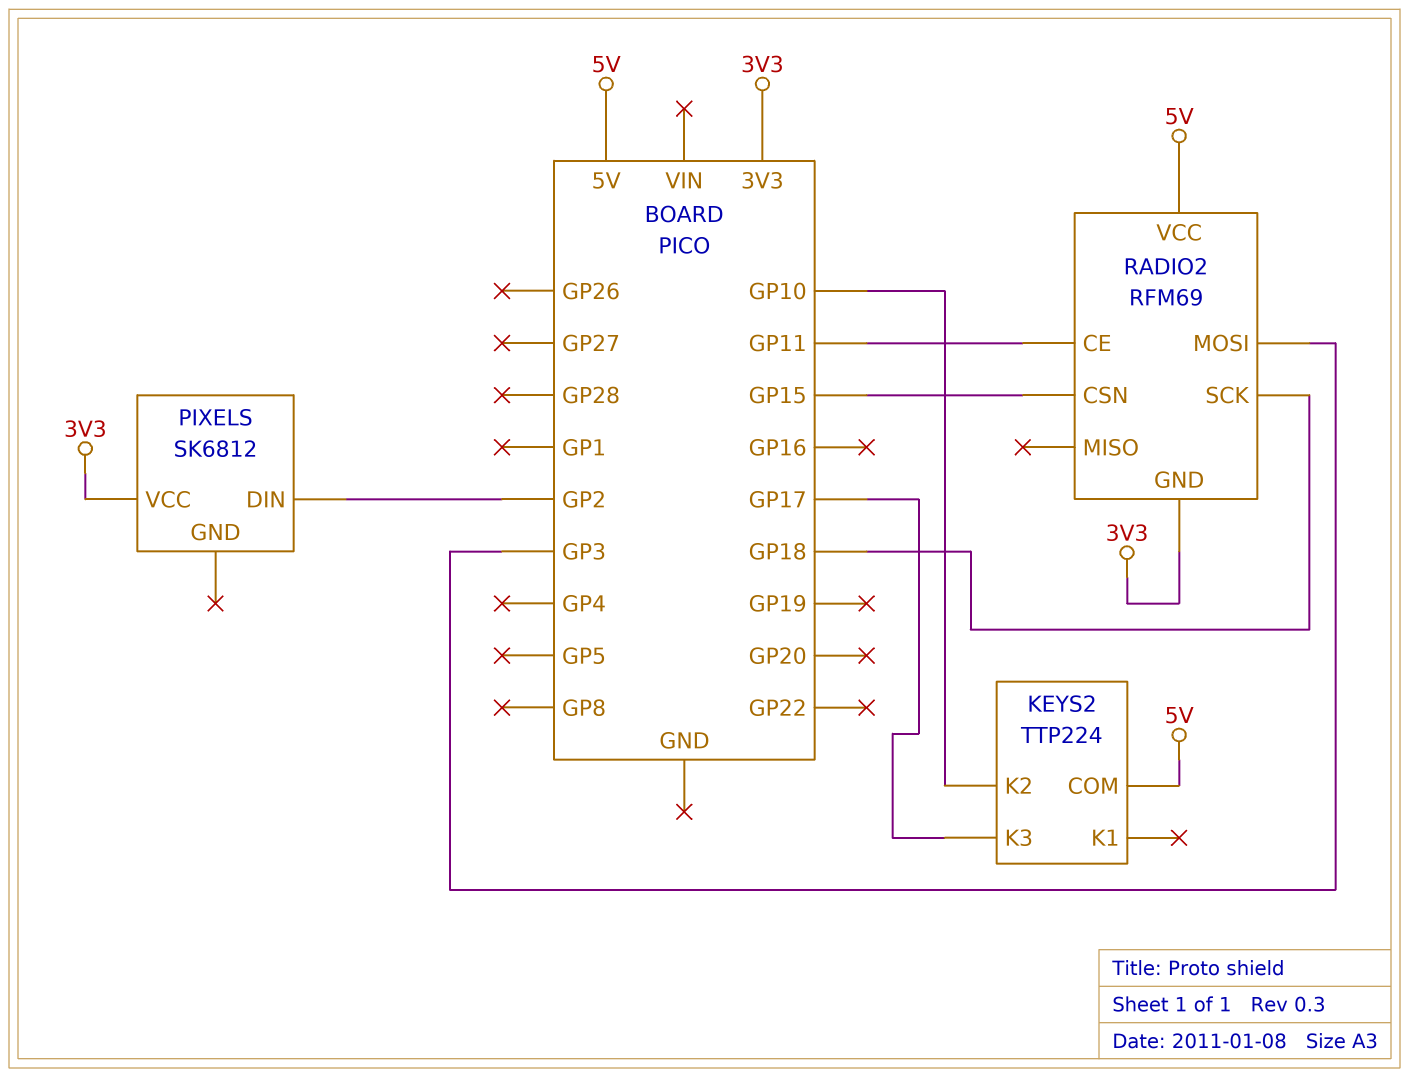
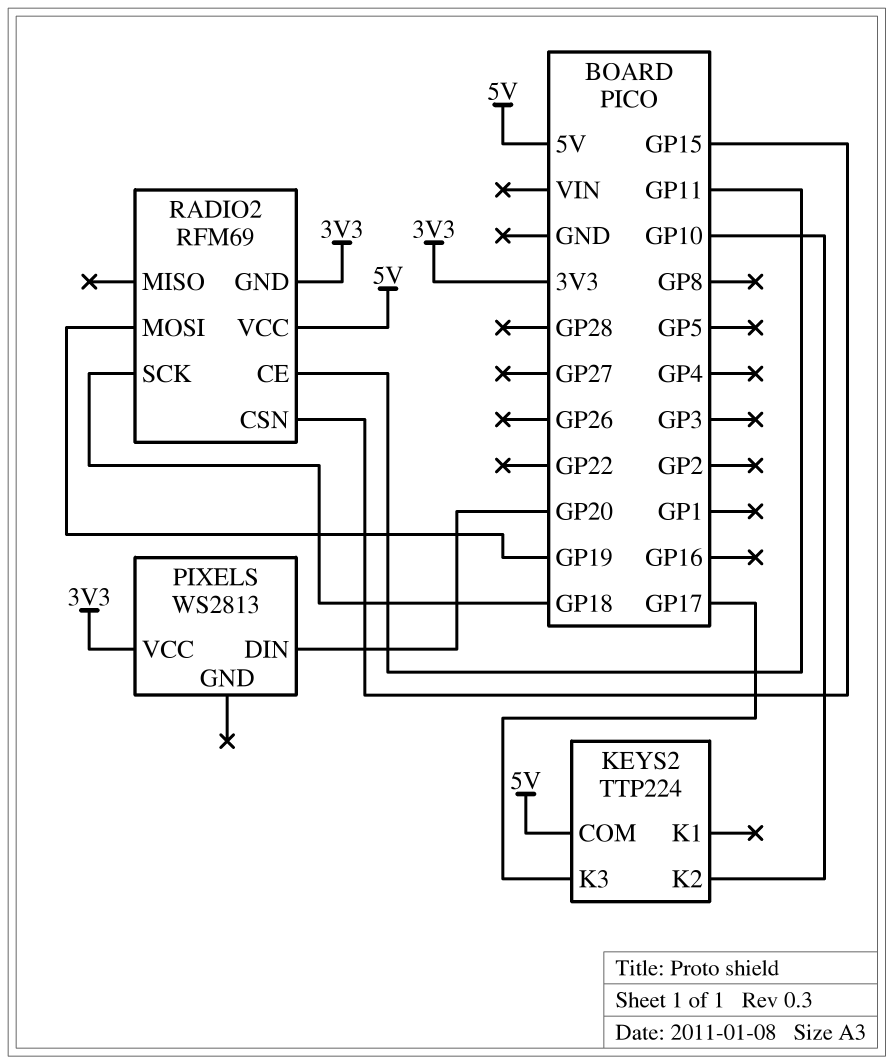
PIXELS: SK6812 -> WS2813
PIXELS pin DIN: GP2 -> GP20
RADIO2 pin MOSI: GP3 -> GP19

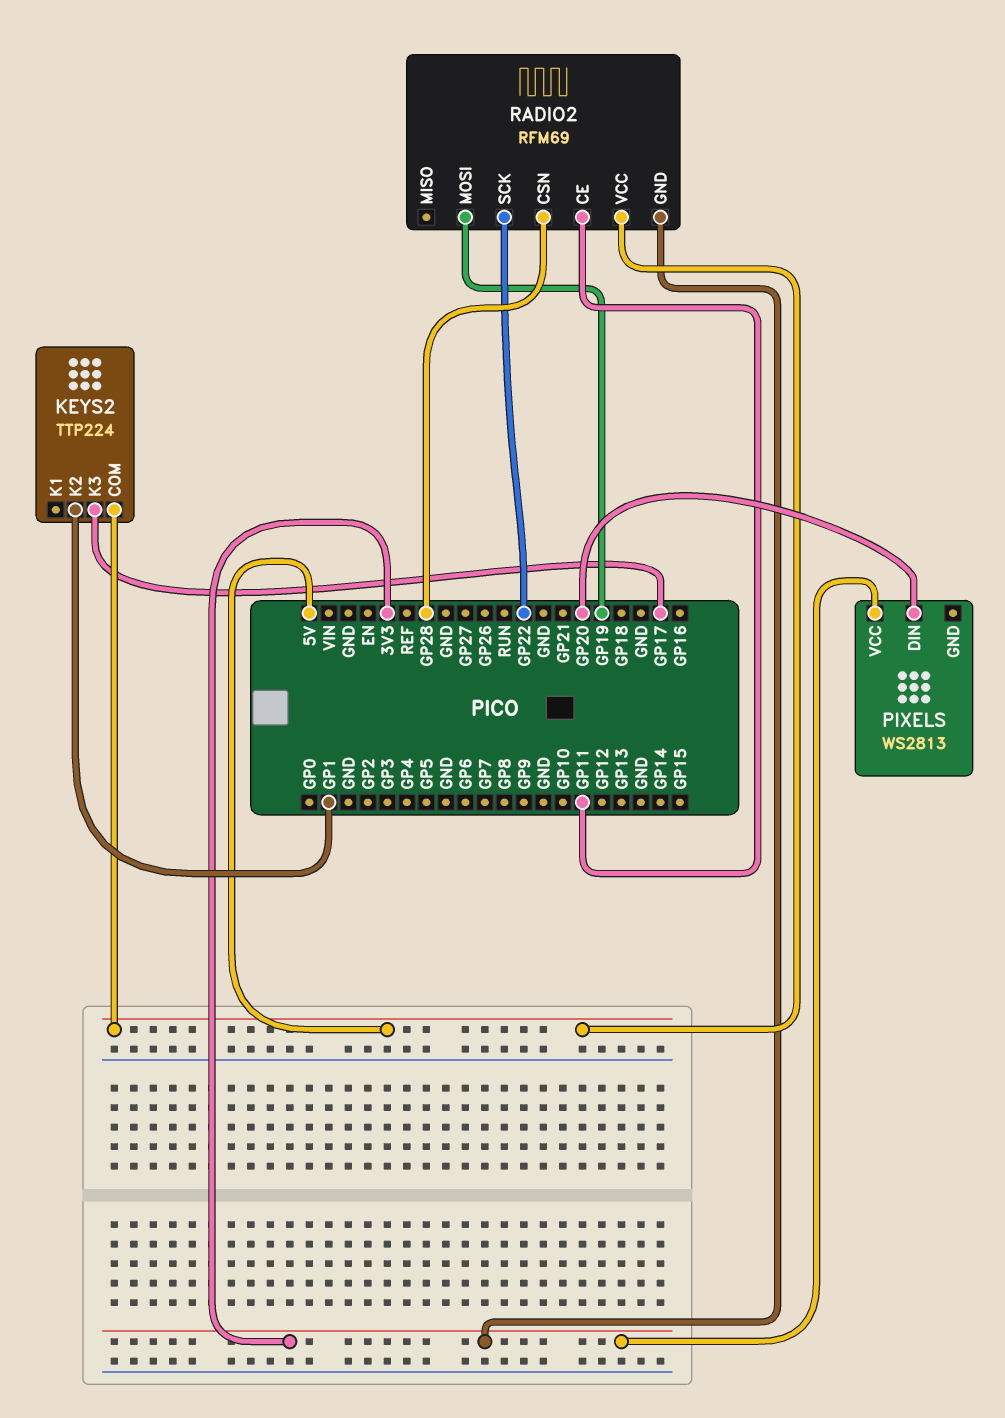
KEYS2 pin K2: GP10 -> GP1
RADIO2 pin CSN: GP15 -> GP28
RADIO2 pin SCK: GP18 -> GP22

